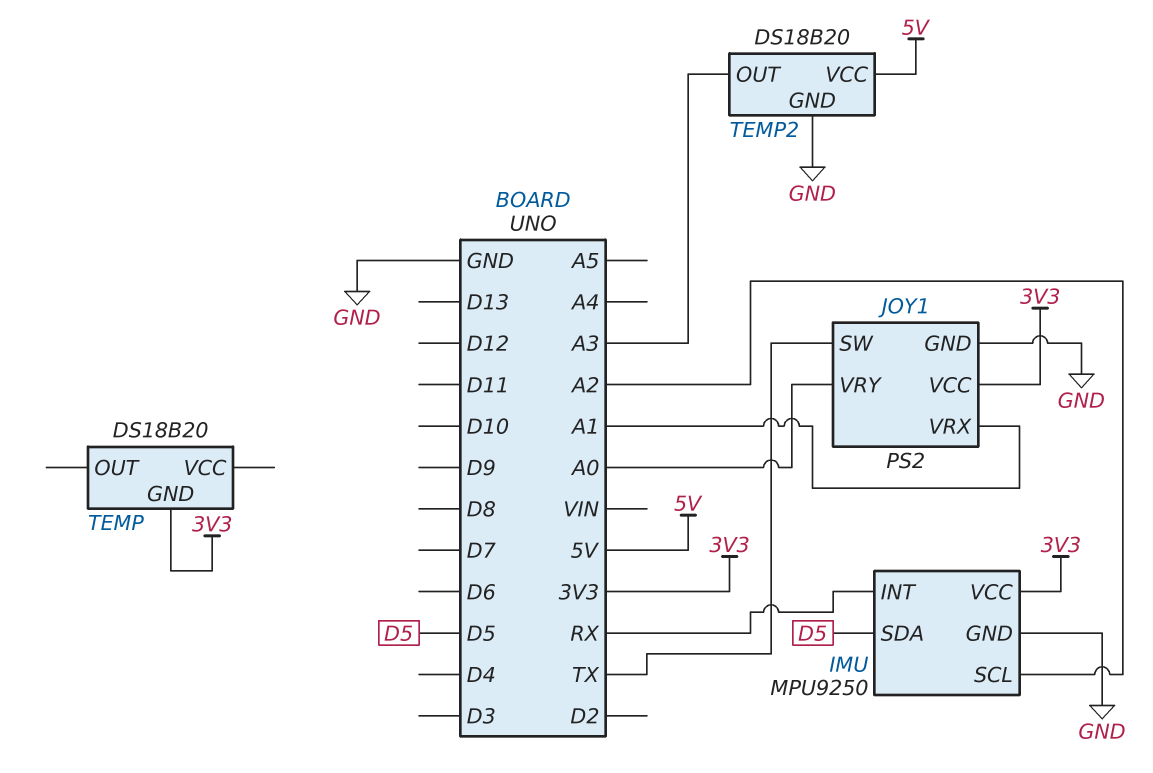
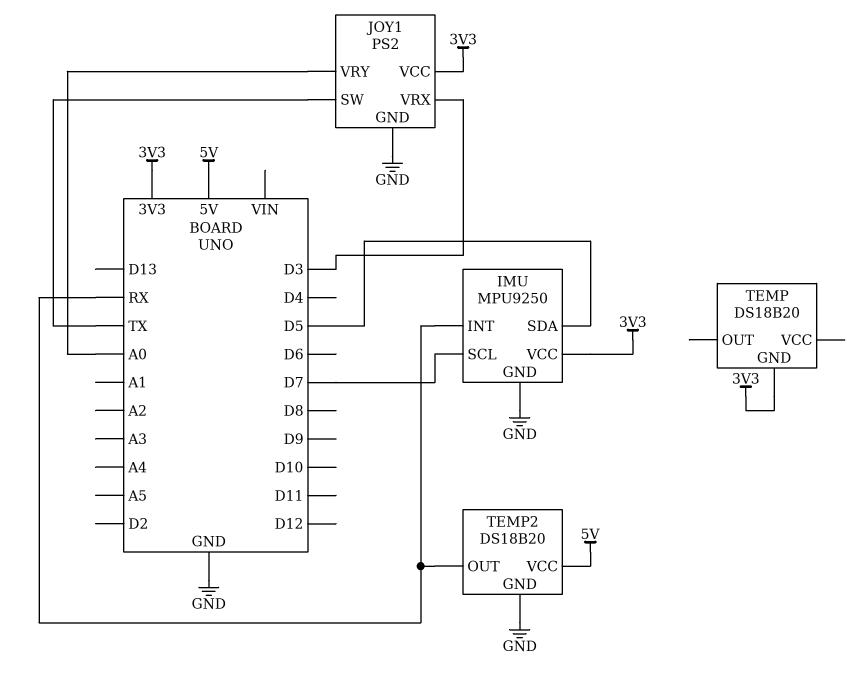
IMU pin SCL: A2 -> D7
JOY1 pin VRX: A1 -> D3
TEMP2 pin OUT: A3 -> RX

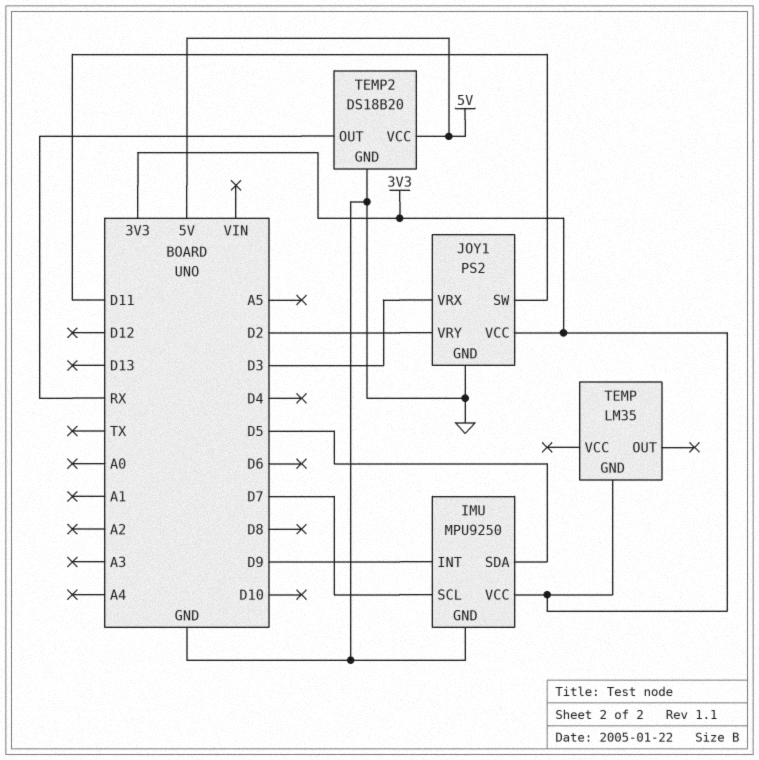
IMU pin INT: RX -> D9
JOY1 pin SW: TX -> D11
JOY1 pin VRY: A0 -> D2
TEMP: DS18B20 -> LM35

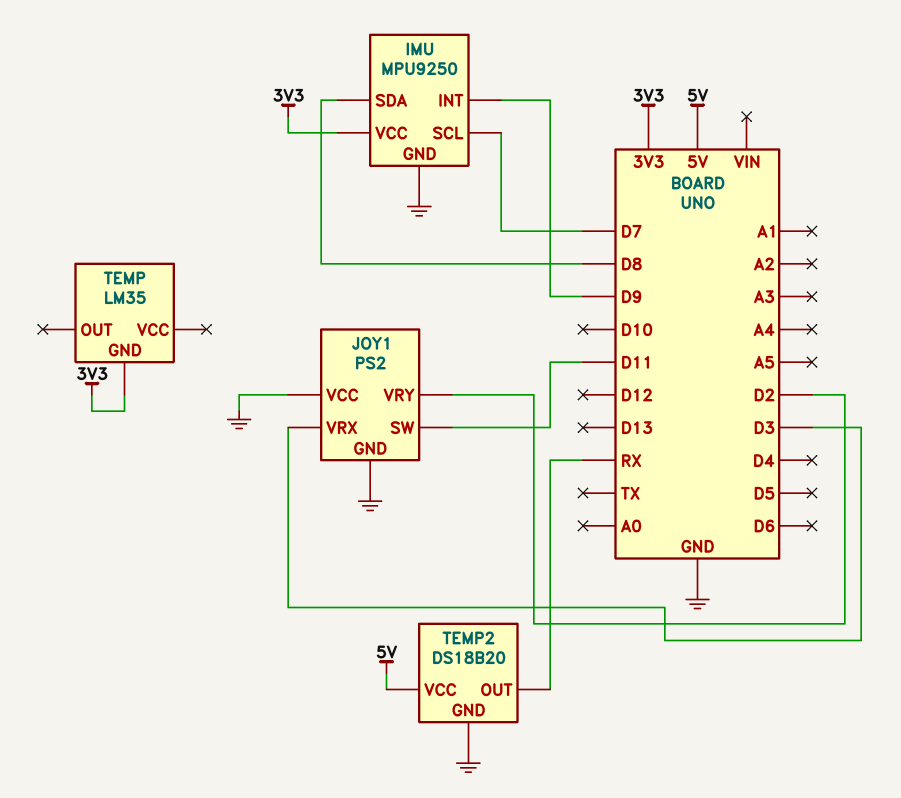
IMU pin SDA: D5 -> D8
JOY1 pin VCC: 3V3 -> GND

